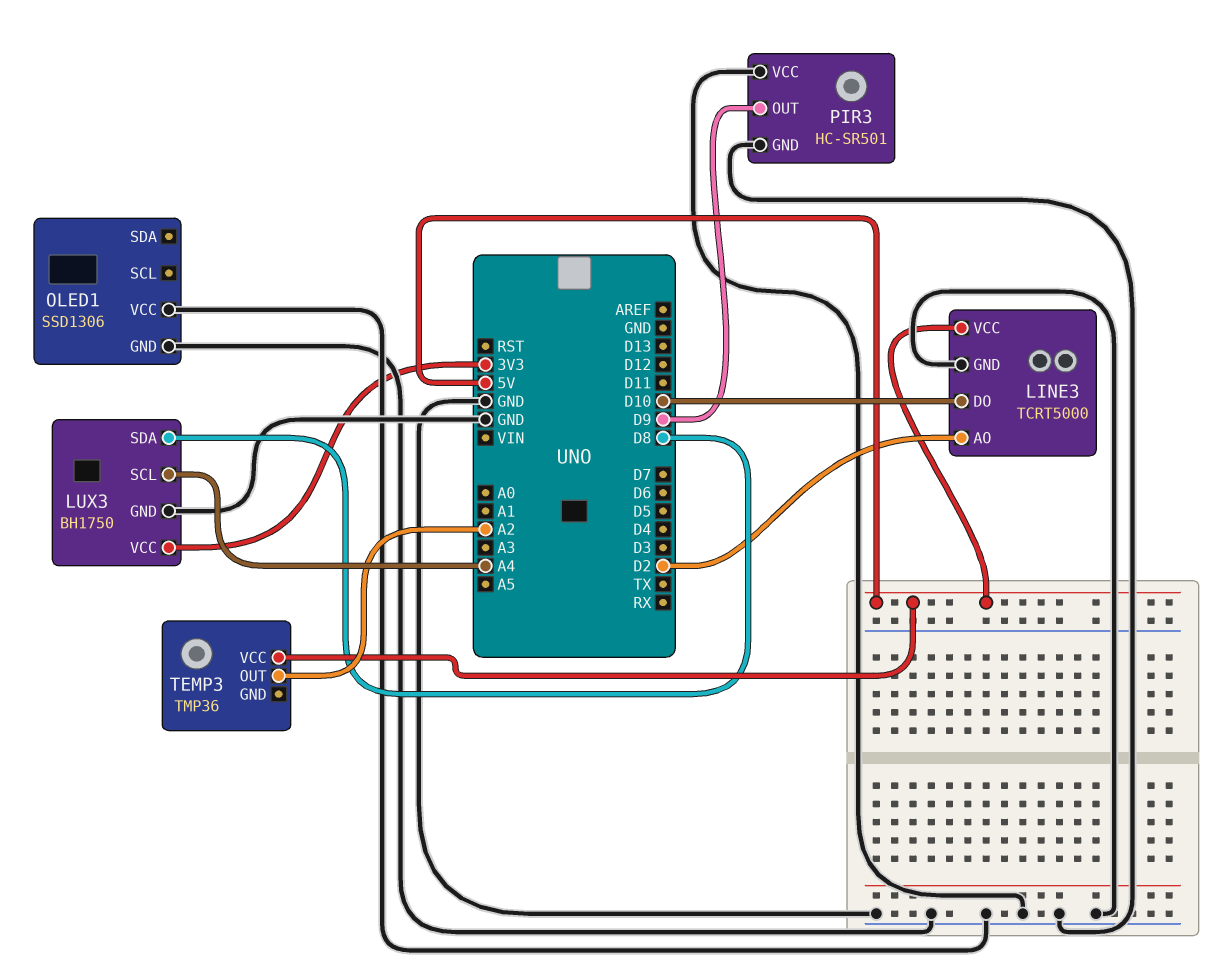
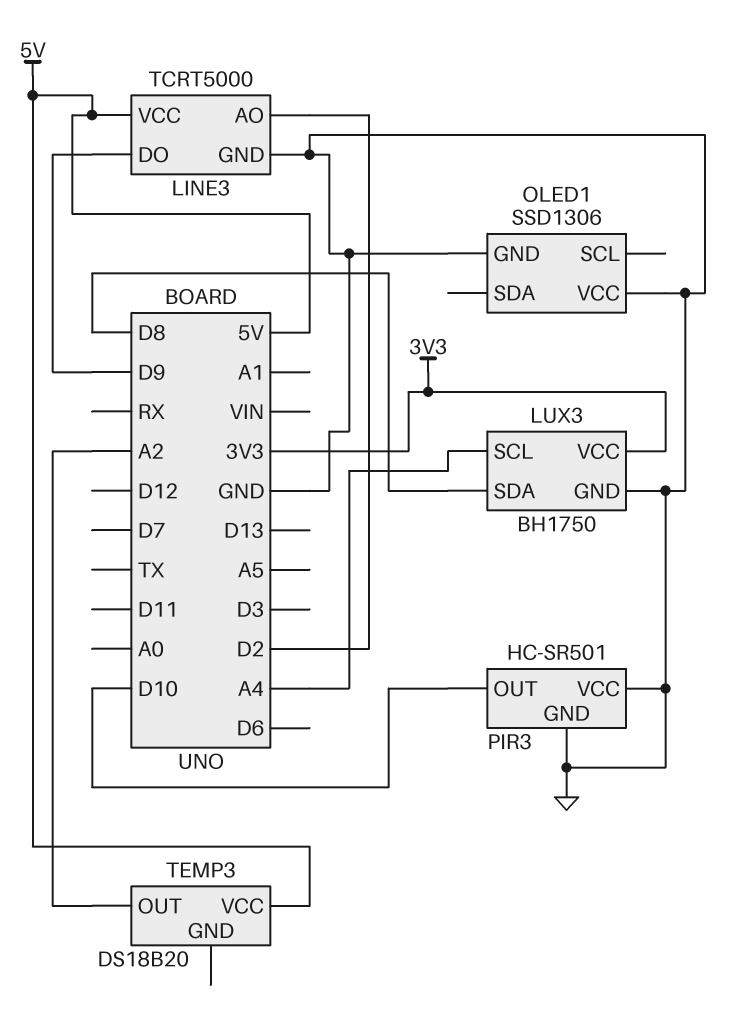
LINE3 pin DO: D10 -> D9
PIR3 pin OUT: D9 -> D10
TEMP3: TMP36 -> DS18B20

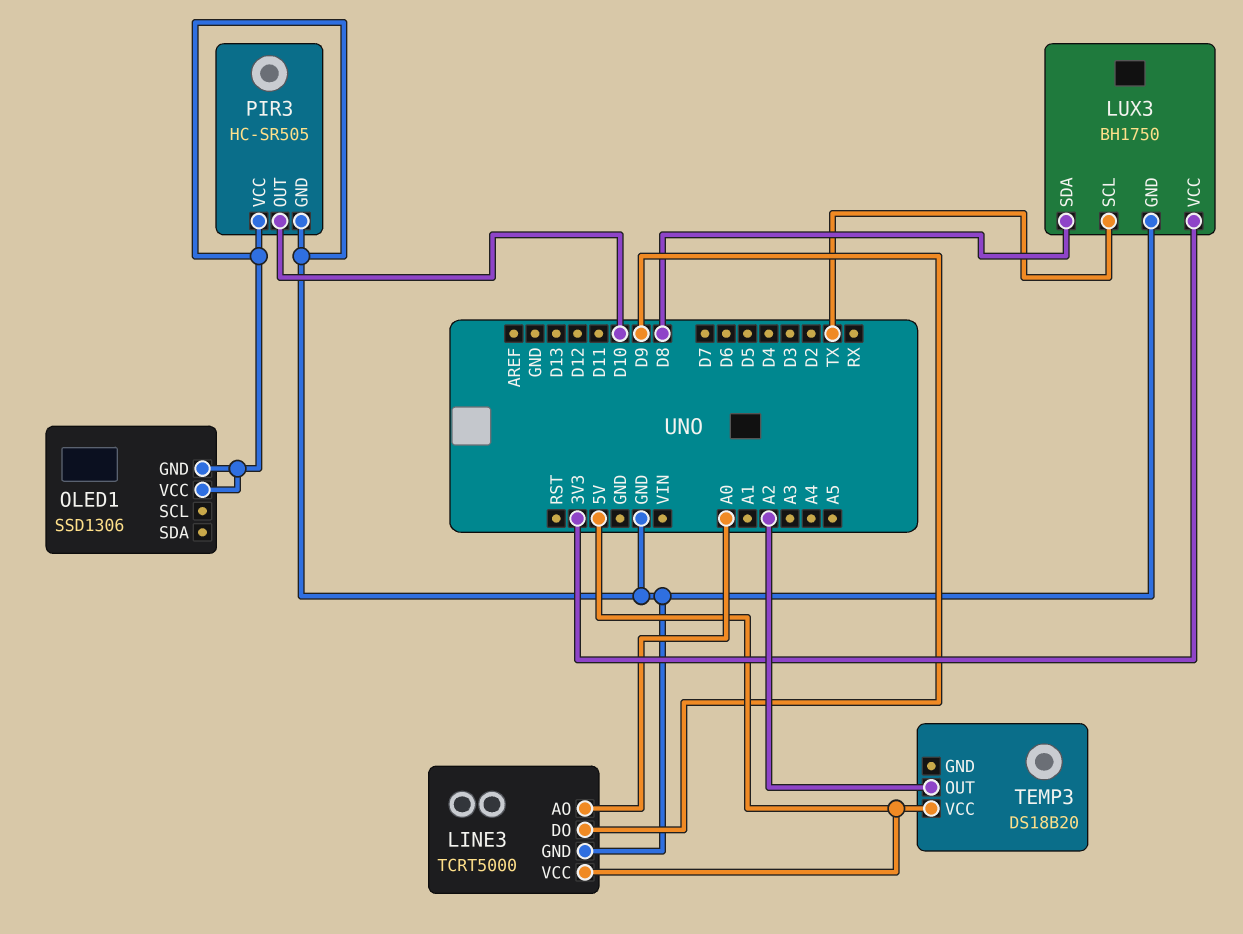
LINE3 pin AO: D2 -> A0
LUX3 pin SCL: A4 -> TX
PIR3: HC-SR501 -> HC-SR505

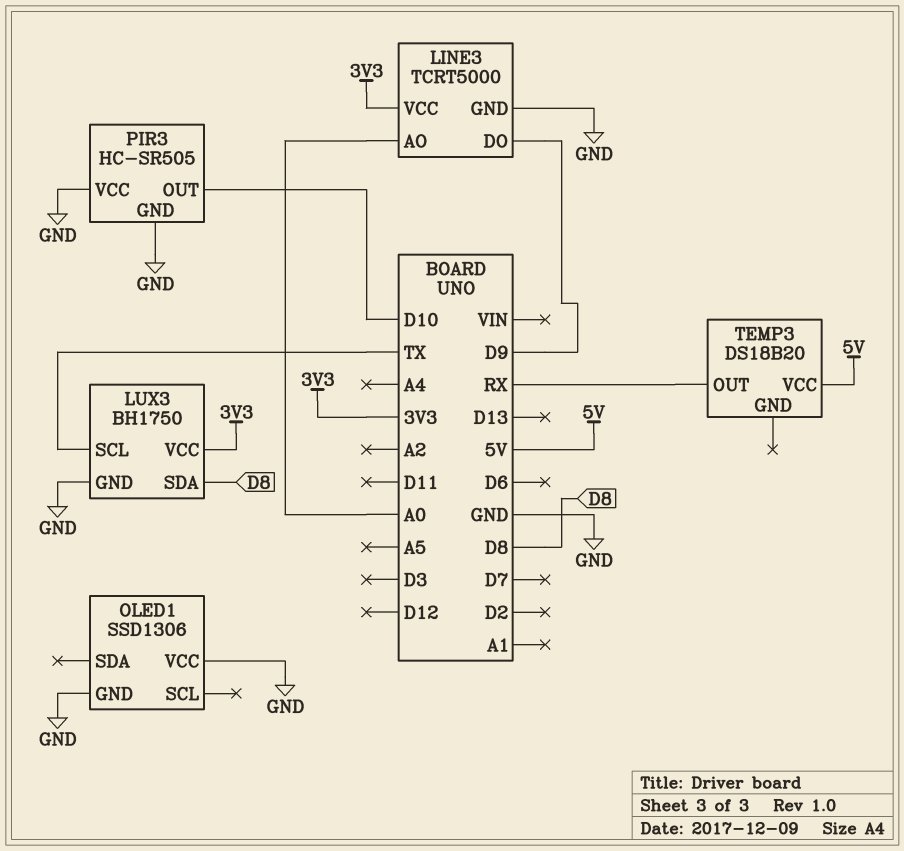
LINE3 pin VCC: 5V -> 3V3
TEMP3 pin OUT: A2 -> RX

